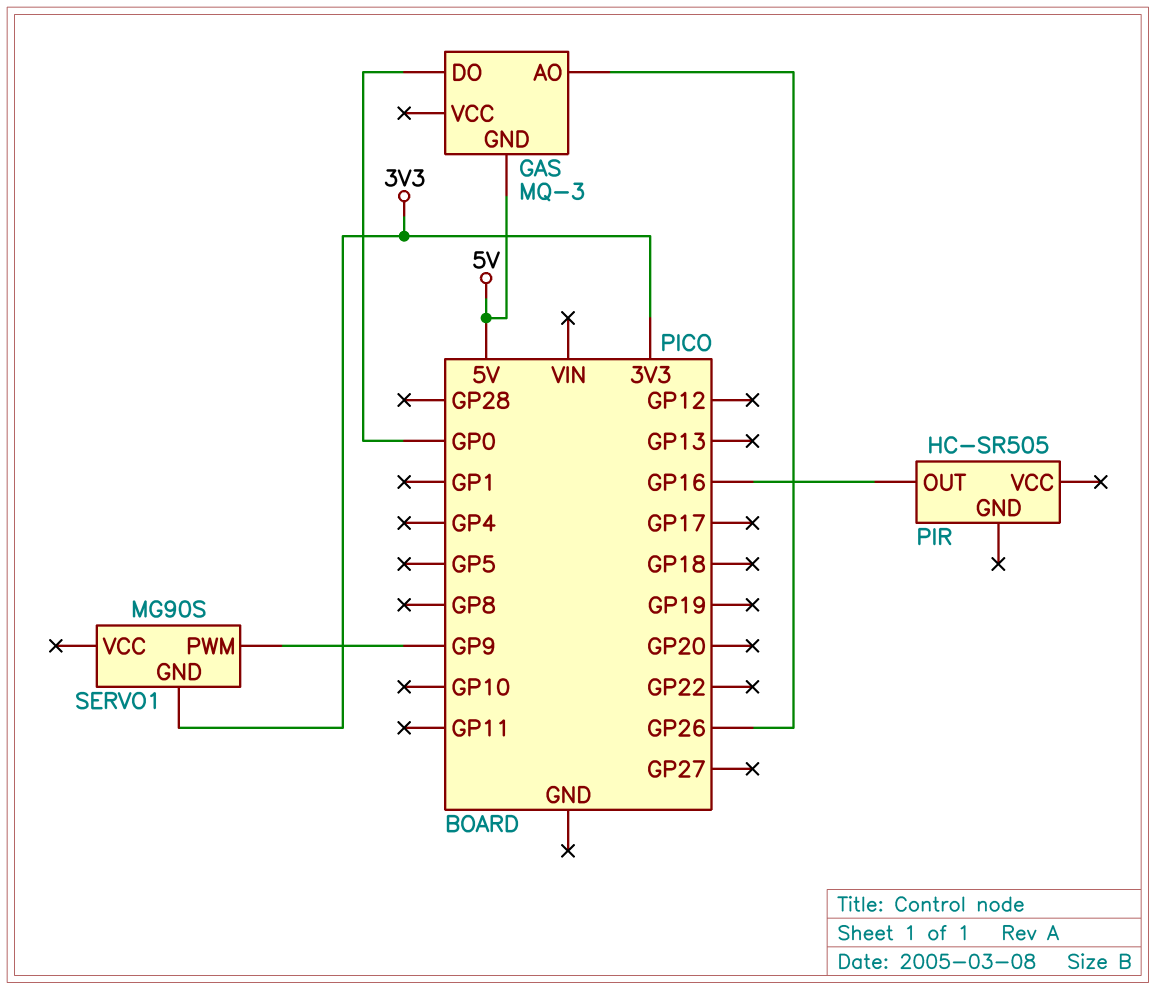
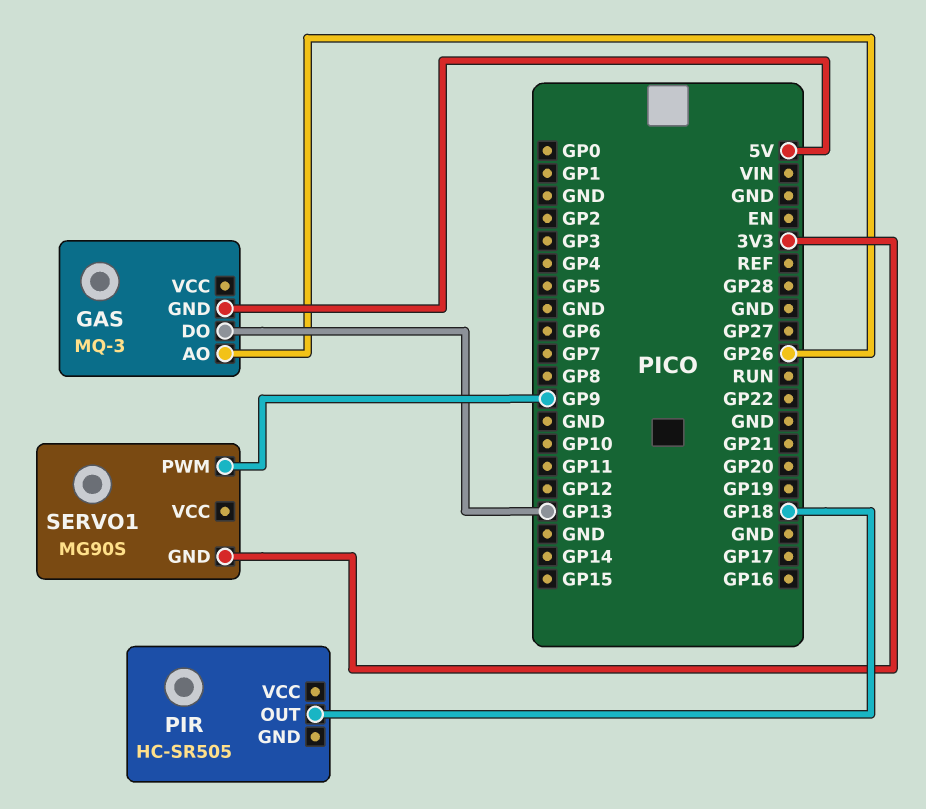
GAS pin DO: GP0 -> GP13
PIR pin OUT: GP16 -> GP18

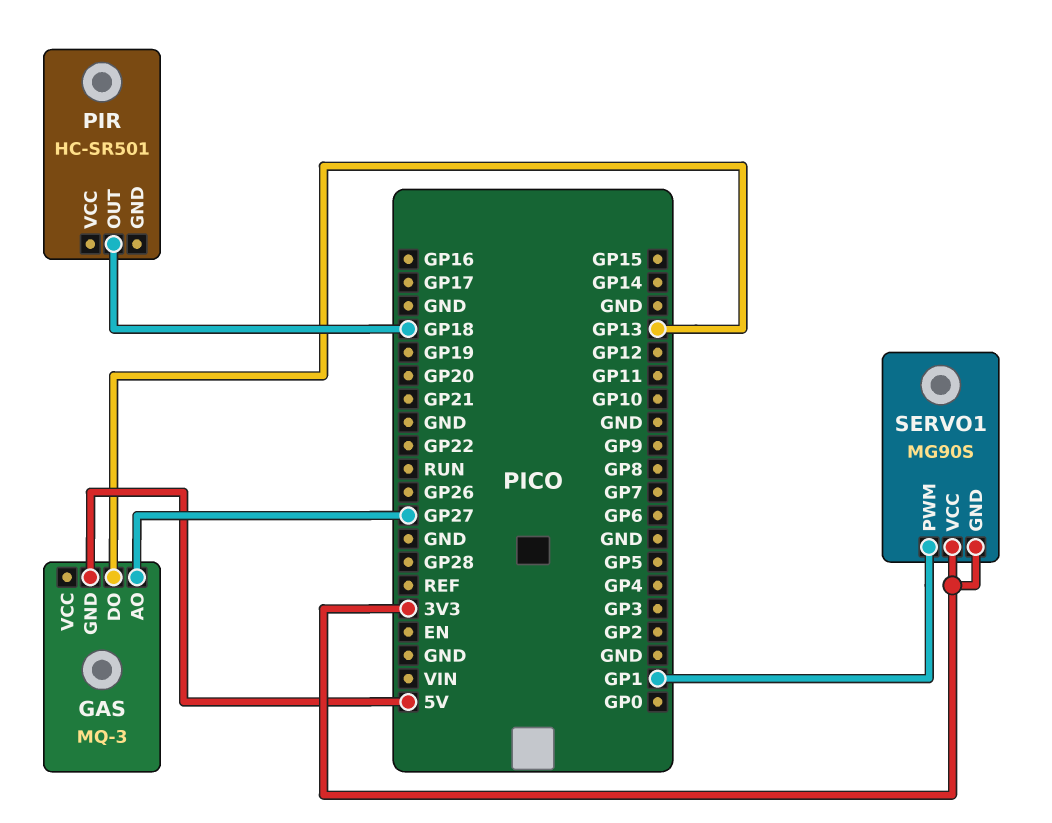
GAS pin AO: GP26 -> GP27
PIR: HC-SR505 -> HC-SR501
SERVO1 pin PWM: GP9 -> GP1
SERVO1 pin VCC: none -> 3V3

